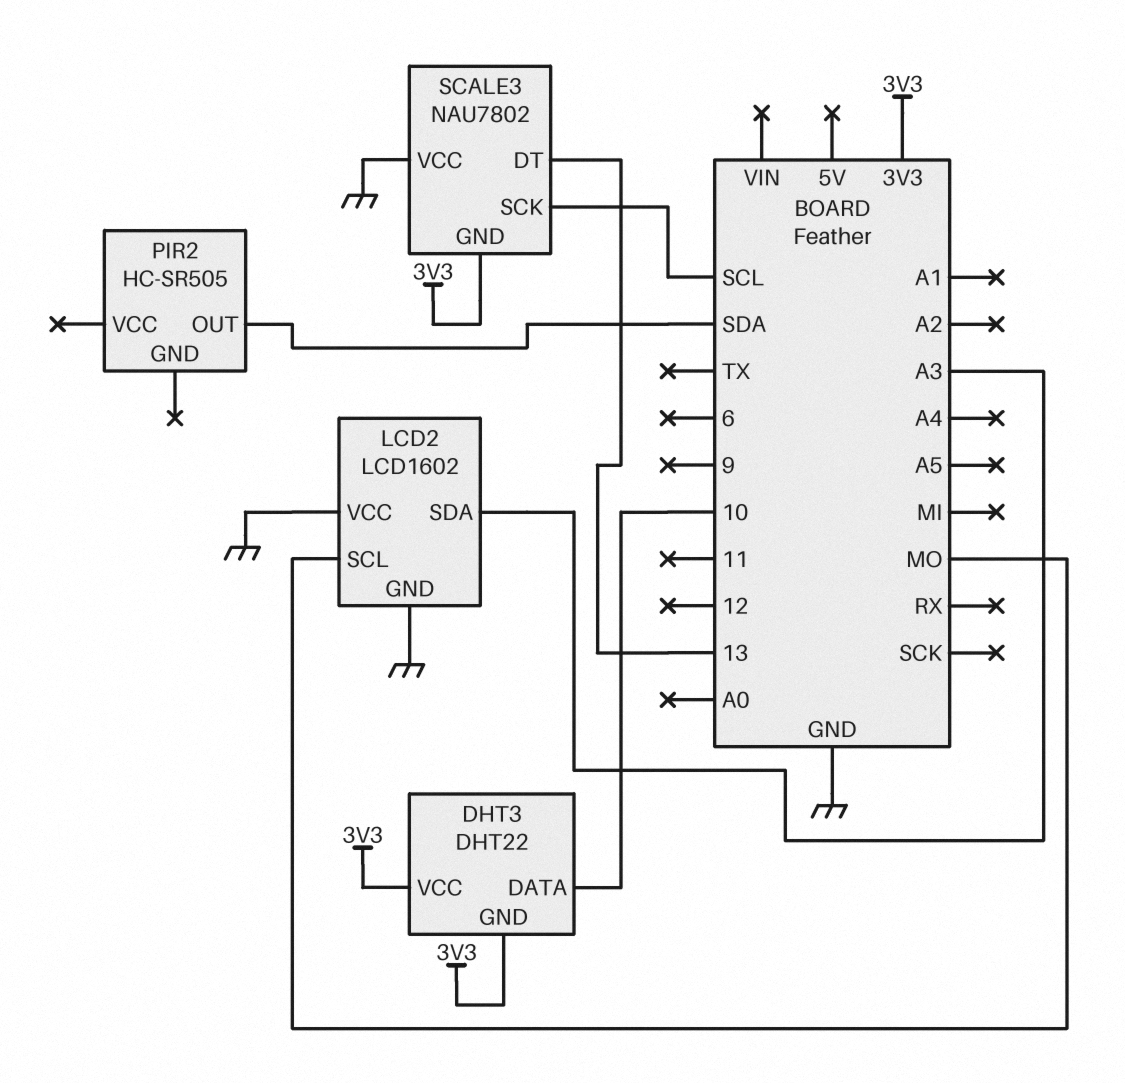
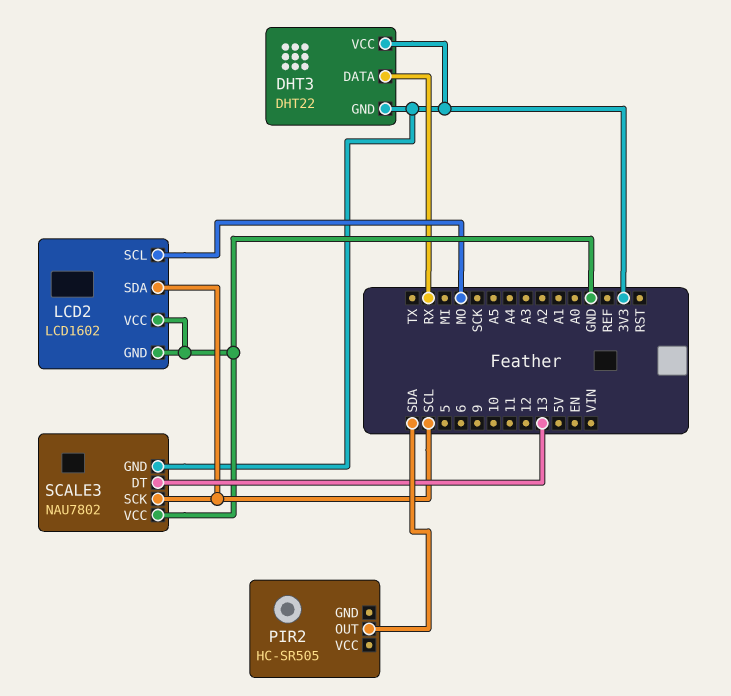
DHT3 pin DATA: 10 -> RX
LCD2 pin SDA: A3 -> SCL

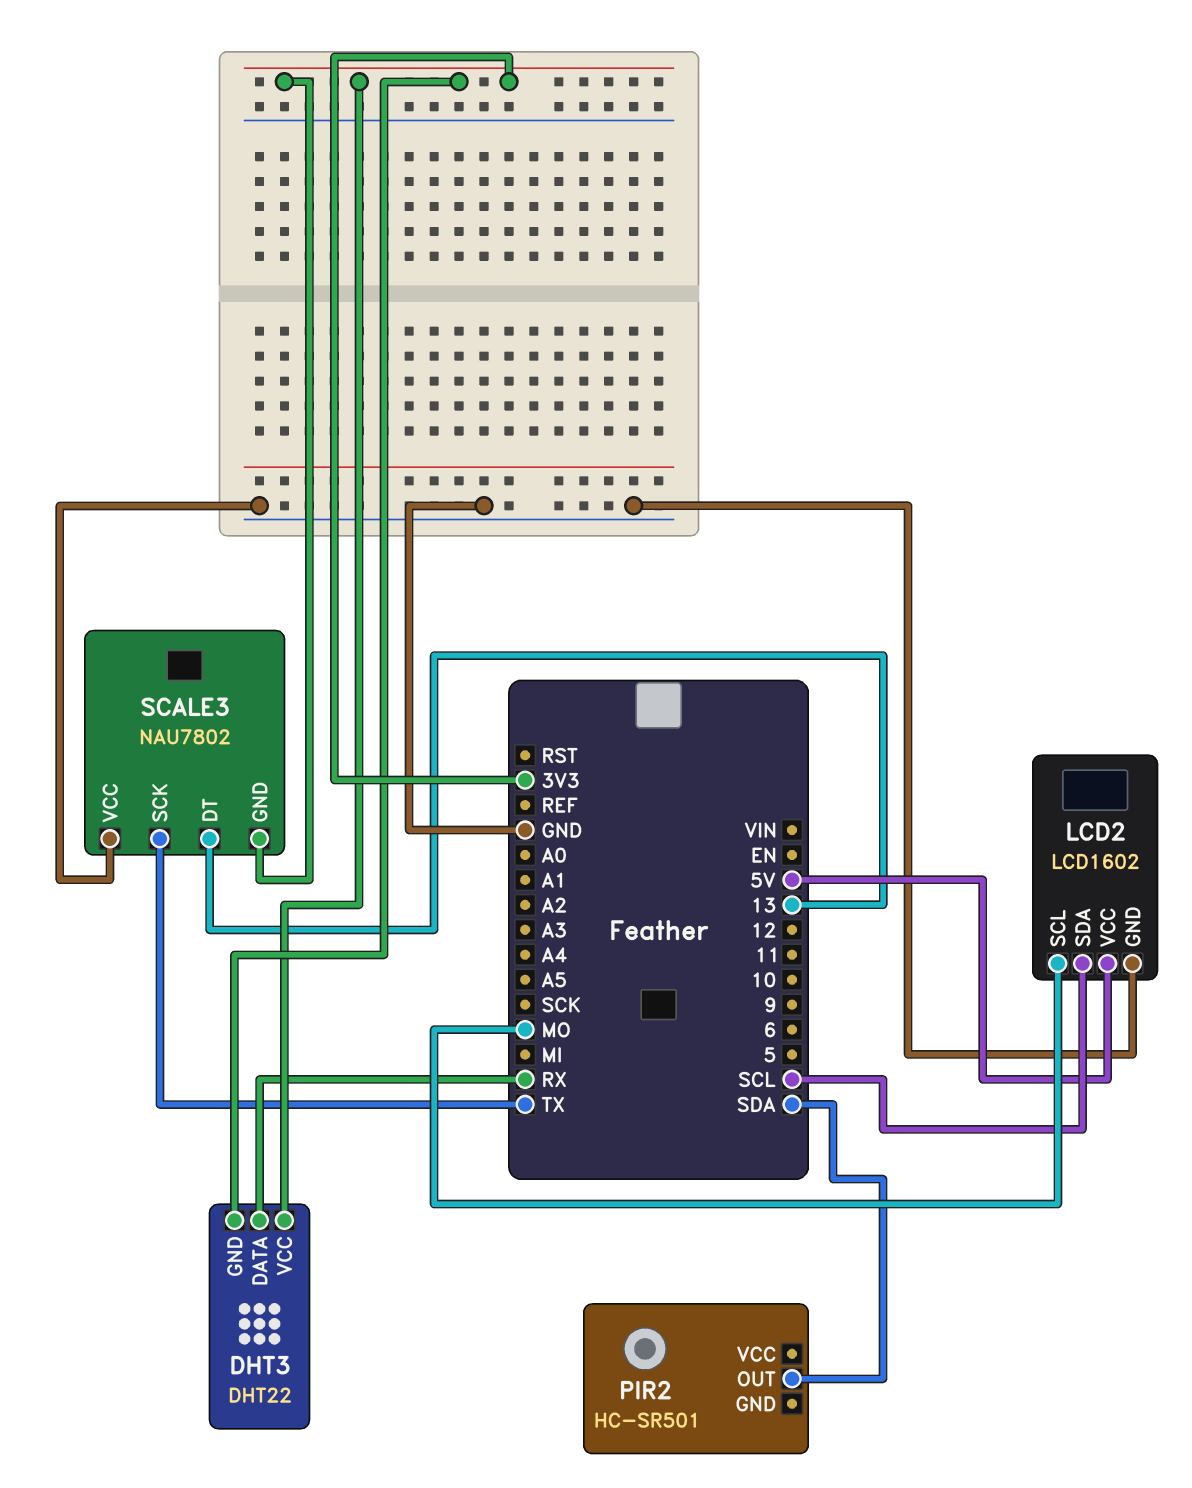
LCD2 pin VCC: GND -> 5V
PIR2: HC-SR505 -> HC-SR501
SCALE3 pin SCK: SCL -> TX

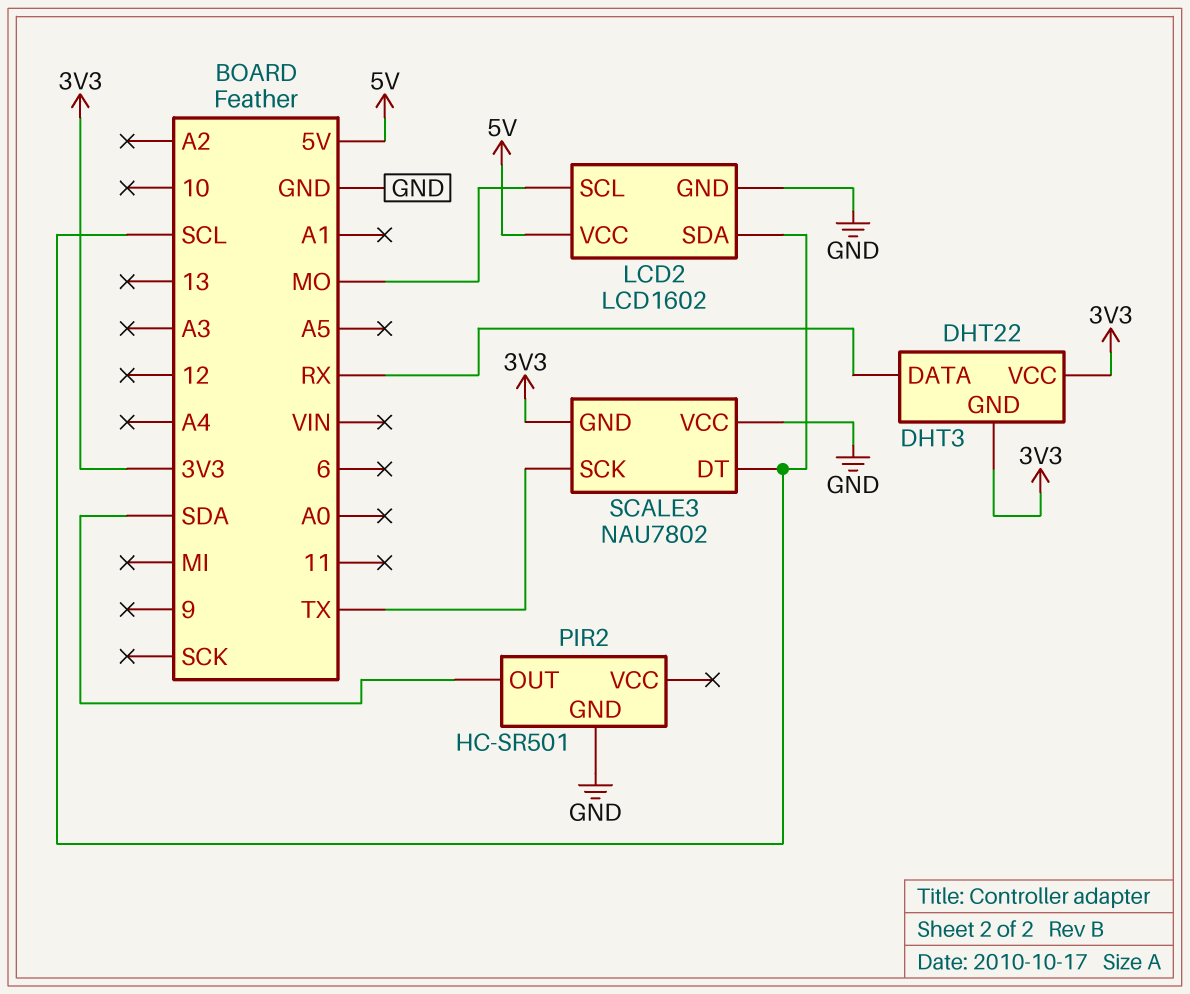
PIR2 pin GND: none -> GND
SCALE3 pin DT: 13 -> SCL

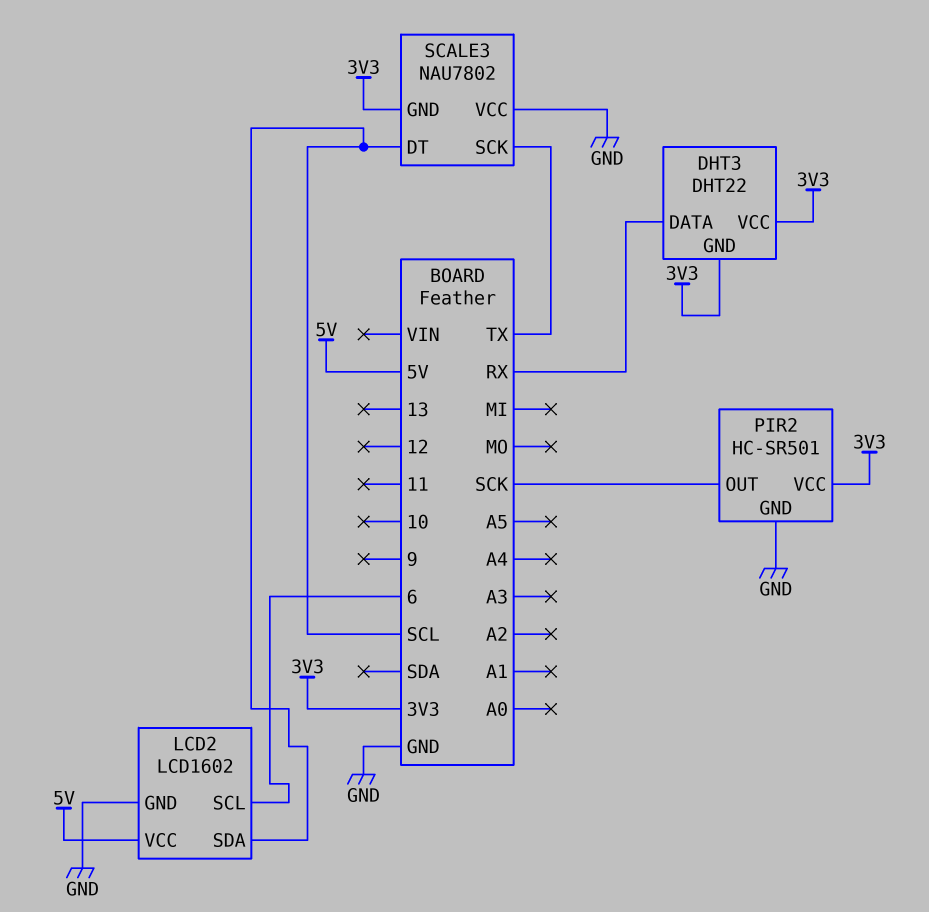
LCD2 pin SCL: MO -> 6
PIR2 pin OUT: SDA -> SCK
PIR2 pin VCC: none -> 3V3

